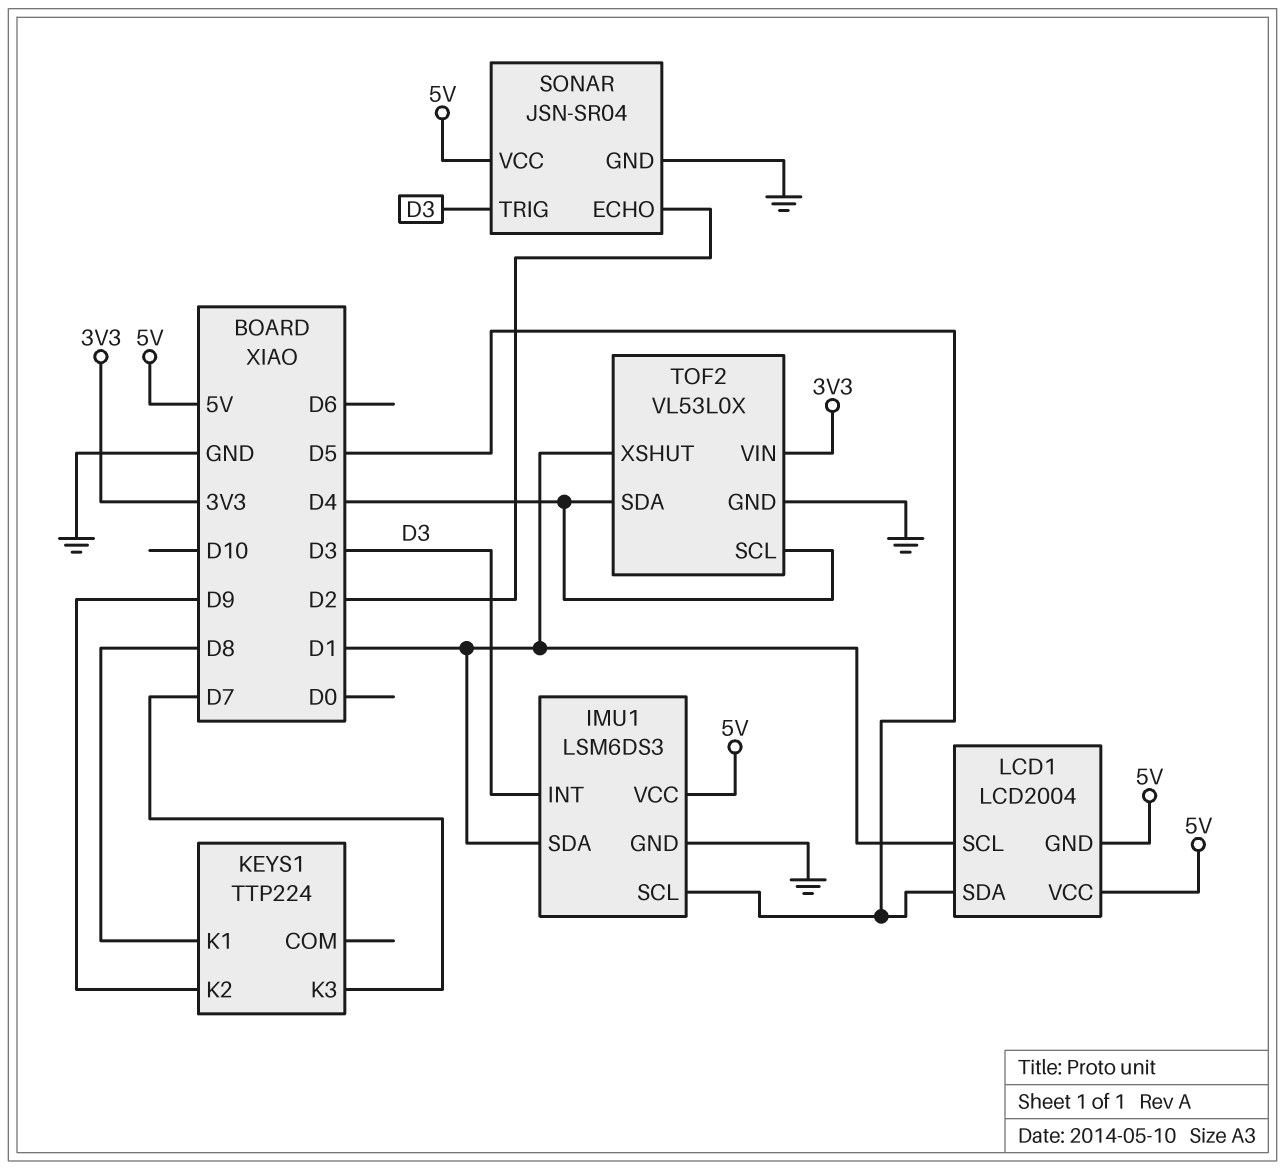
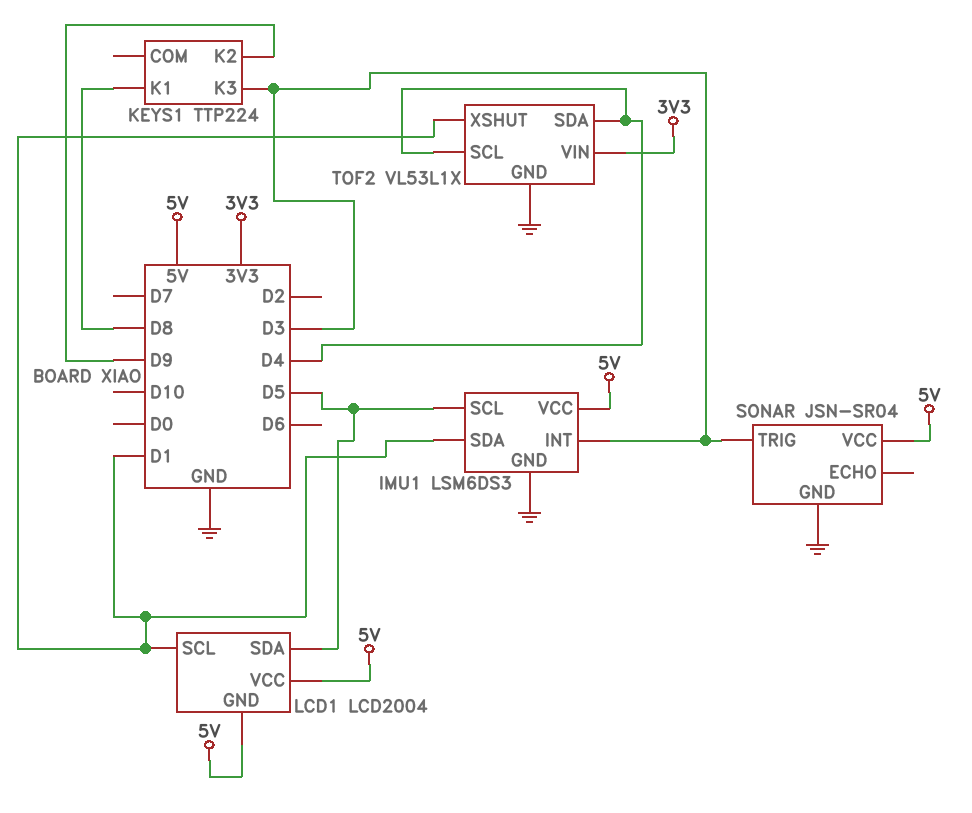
KEYS1 pin K3: D7 -> D3
SONAR pin ECHO: D2 -> none
TOF2: VL53L0X -> VL53L1X

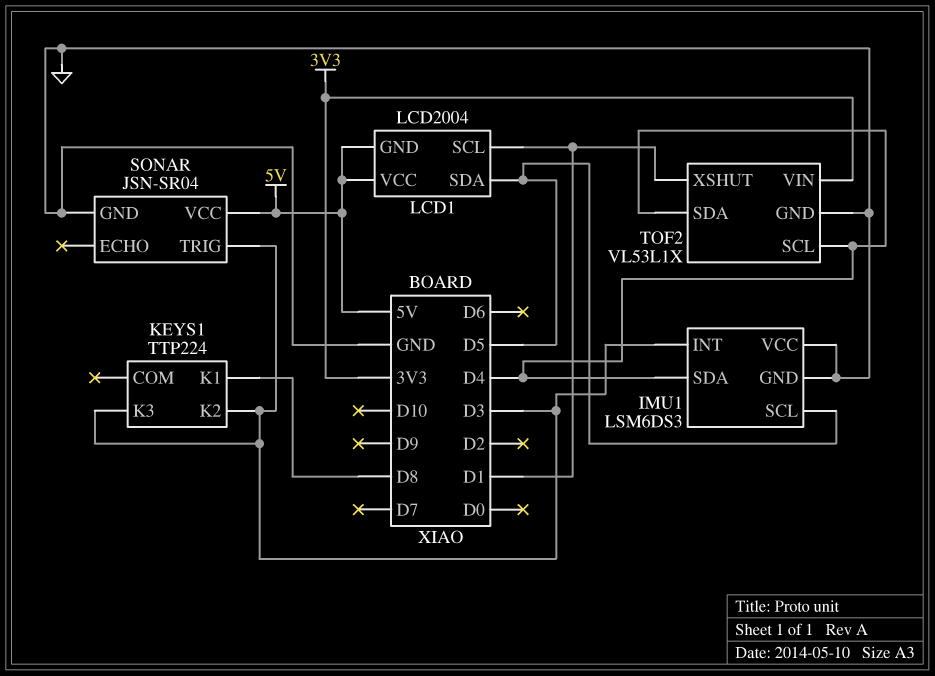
IMU1 pin SDA: D1 -> D4
IMU1 pin VCC: 5V -> GND
KEYS1 pin K2: D9 -> D3

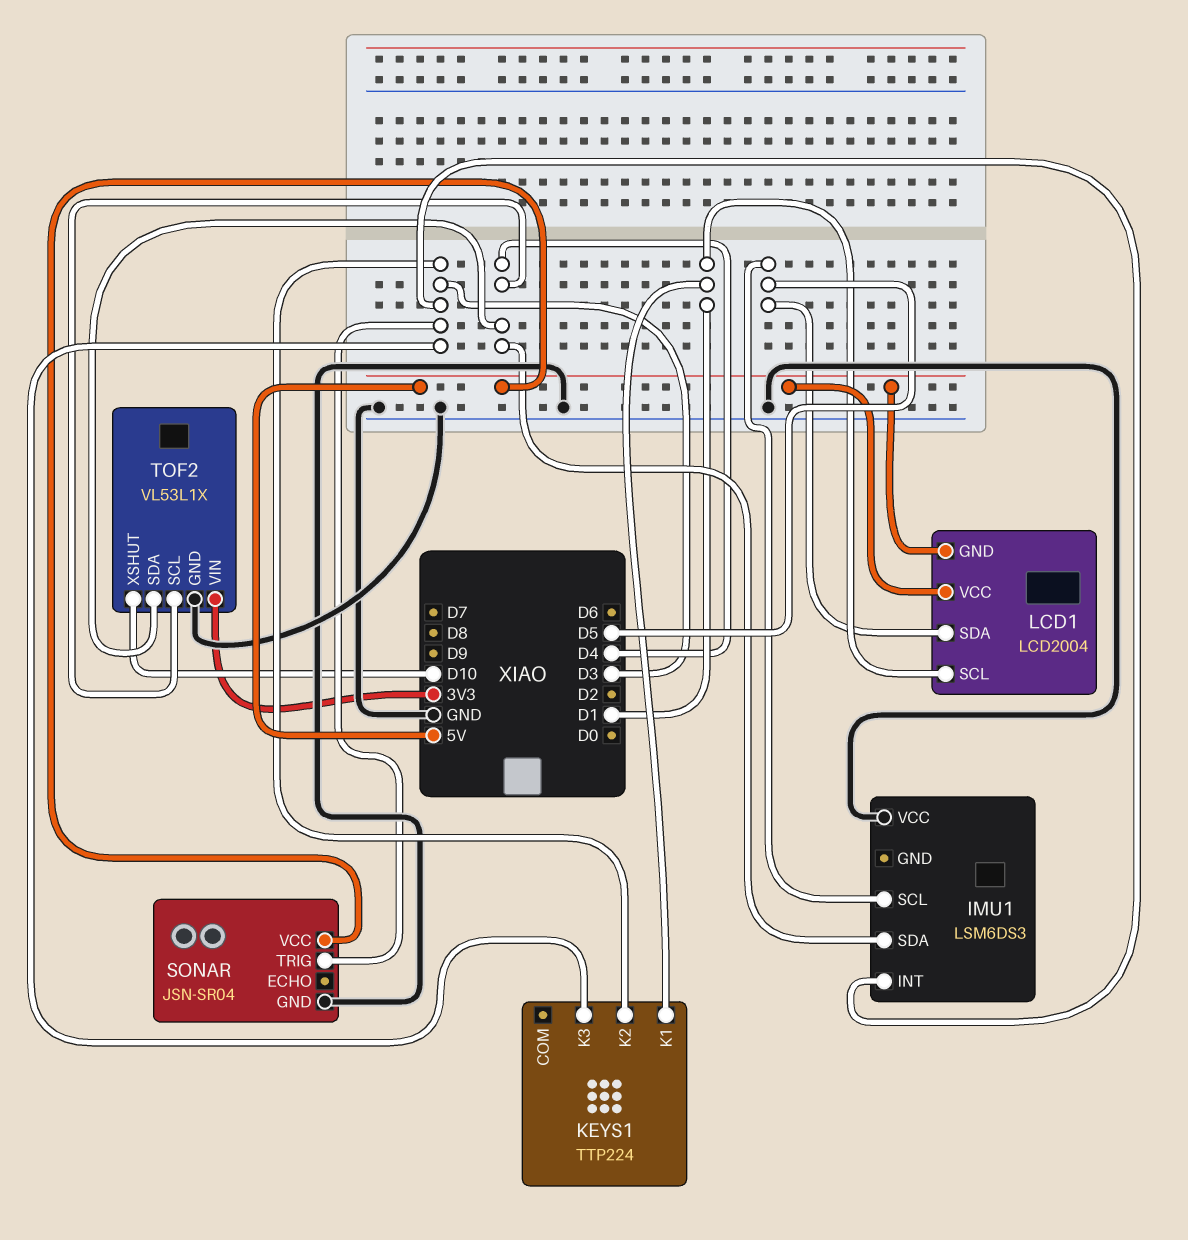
IMU1 pin GND: GND -> none
KEYS1 pin K1: D8 -> D1
TOF2 pin XSHUT: D1 -> D10

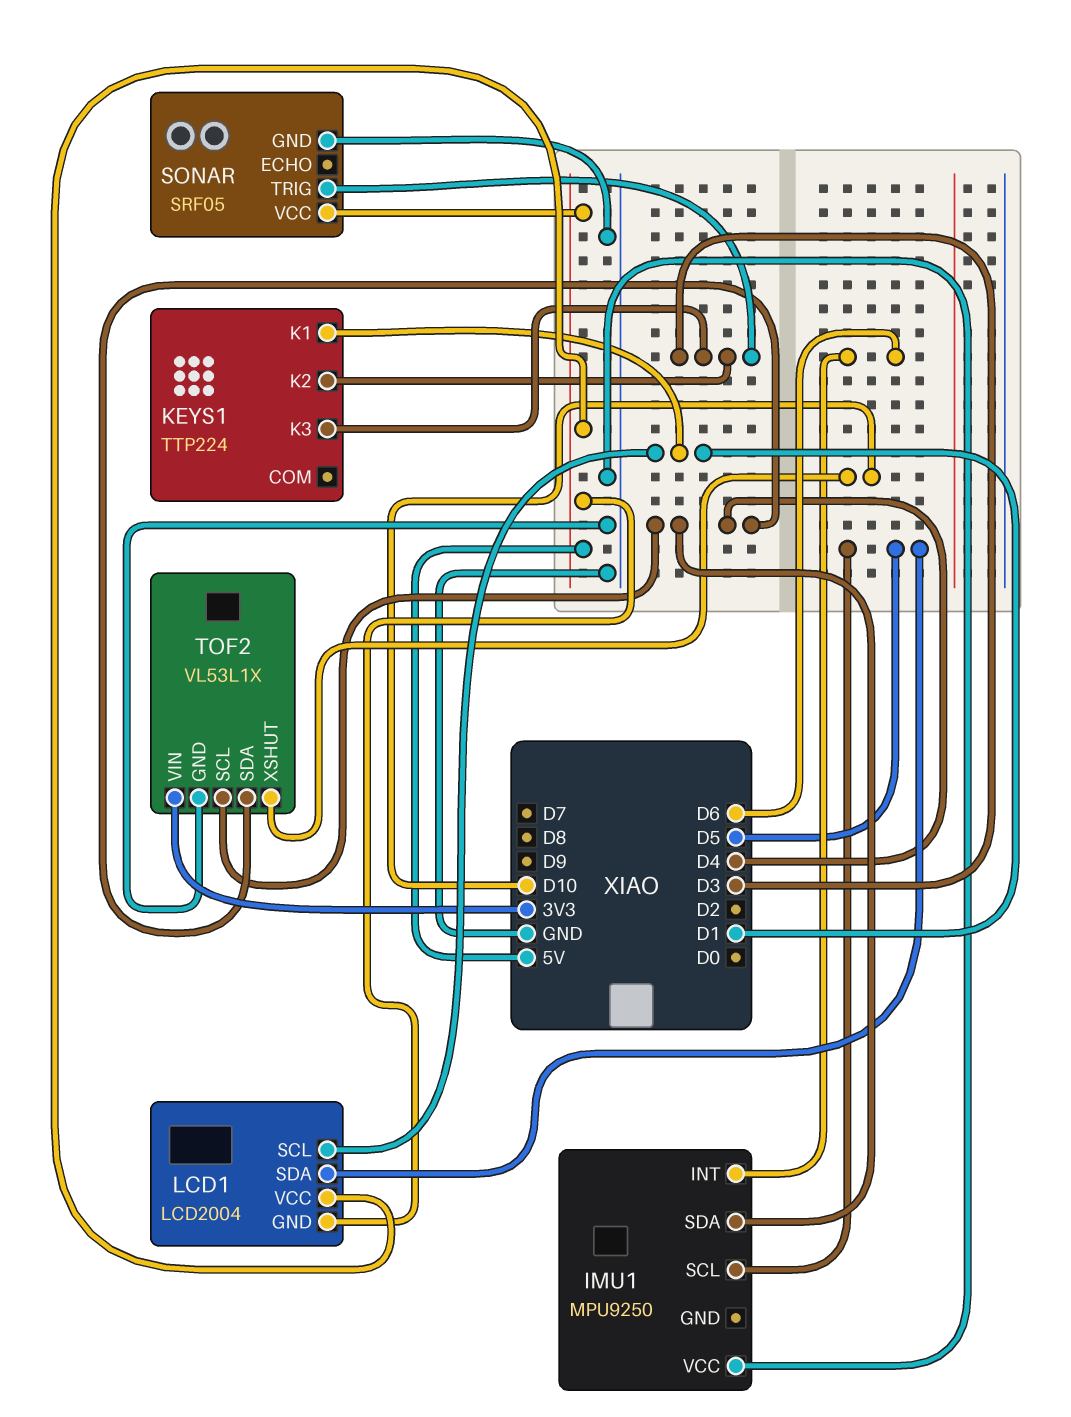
IMU1: LSM6DS3 -> MPU9250
IMU1 pin INT: D3 -> D6
SONAR: JSN-SR04 -> SRF05

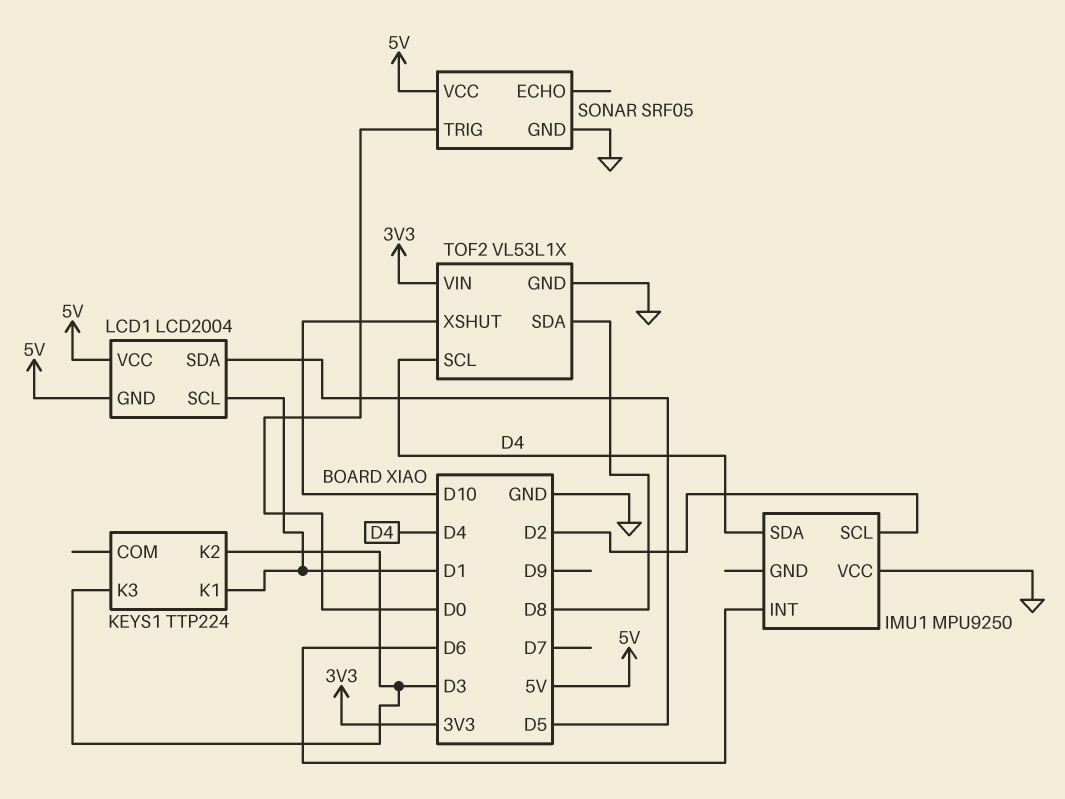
IMU1 pin SCL: D5 -> D2
SONAR pin TRIG: D3 -> D0
TOF2 pin SDA: D4 -> D8

